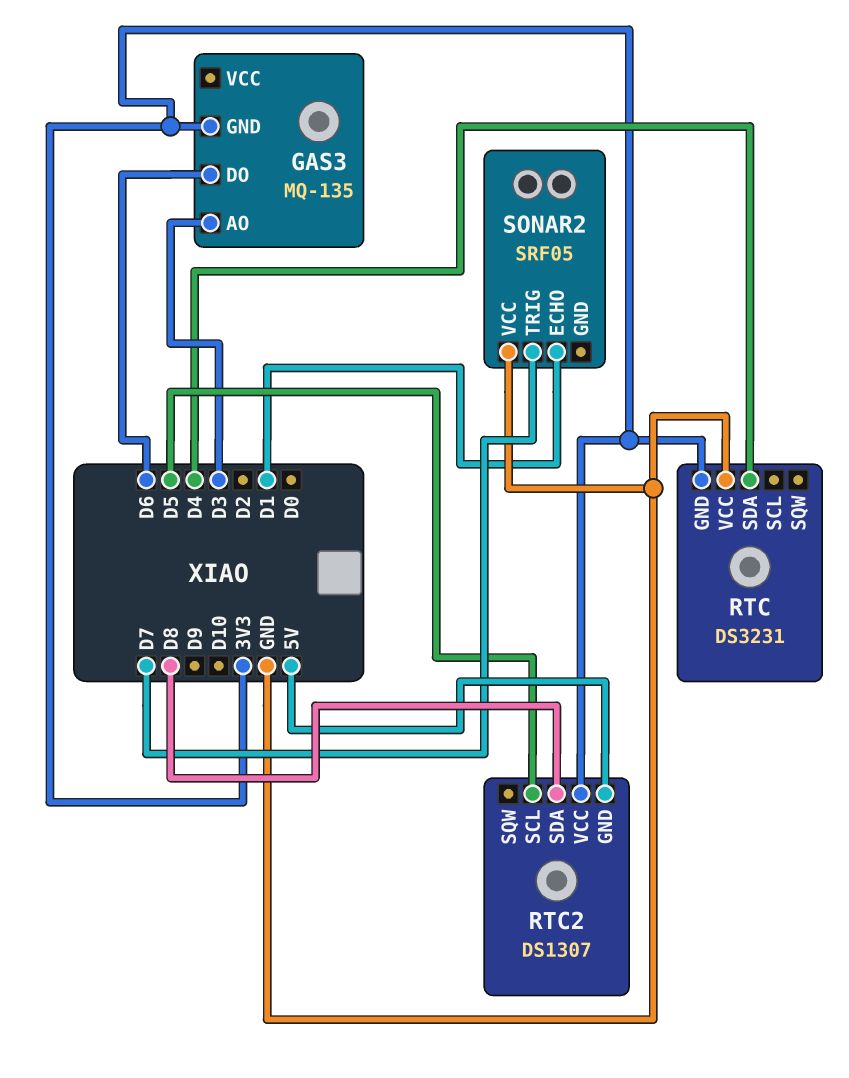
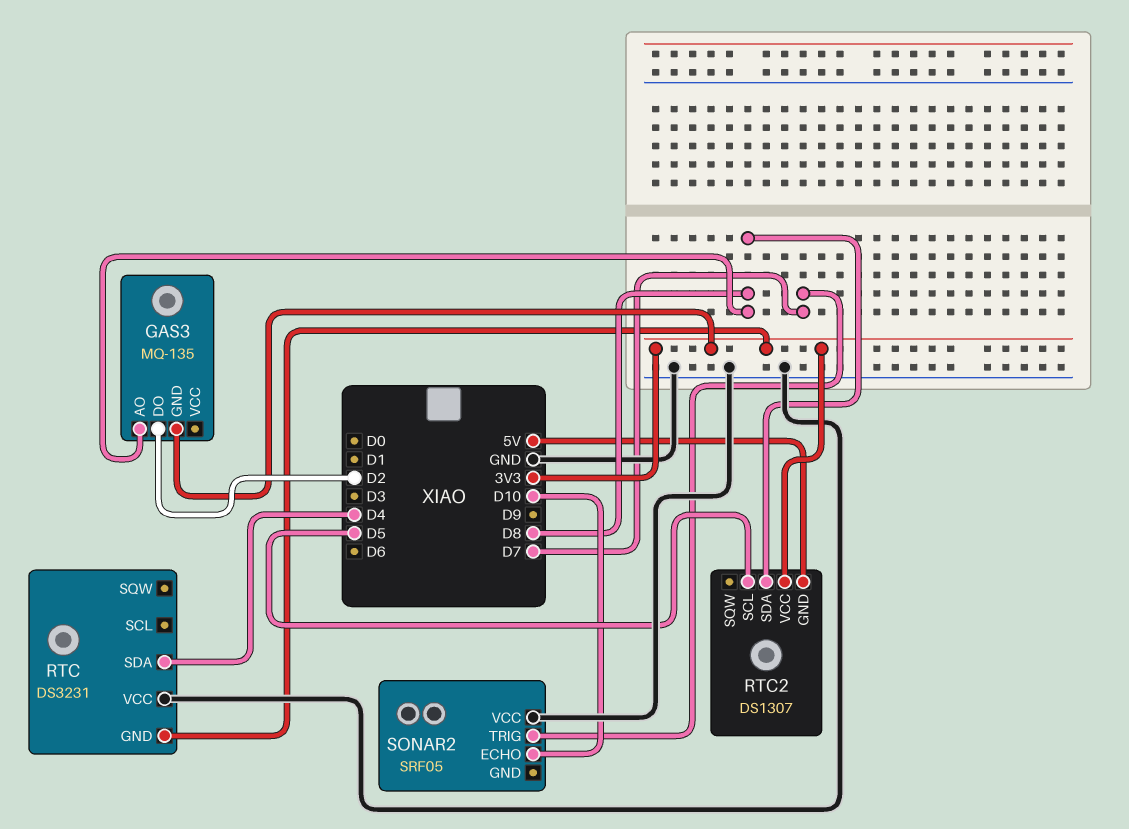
GAS3 pin AO: D3 -> D8
GAS3 pin DO: D6 -> D2
SONAR2 pin ECHO: D1 -> D10

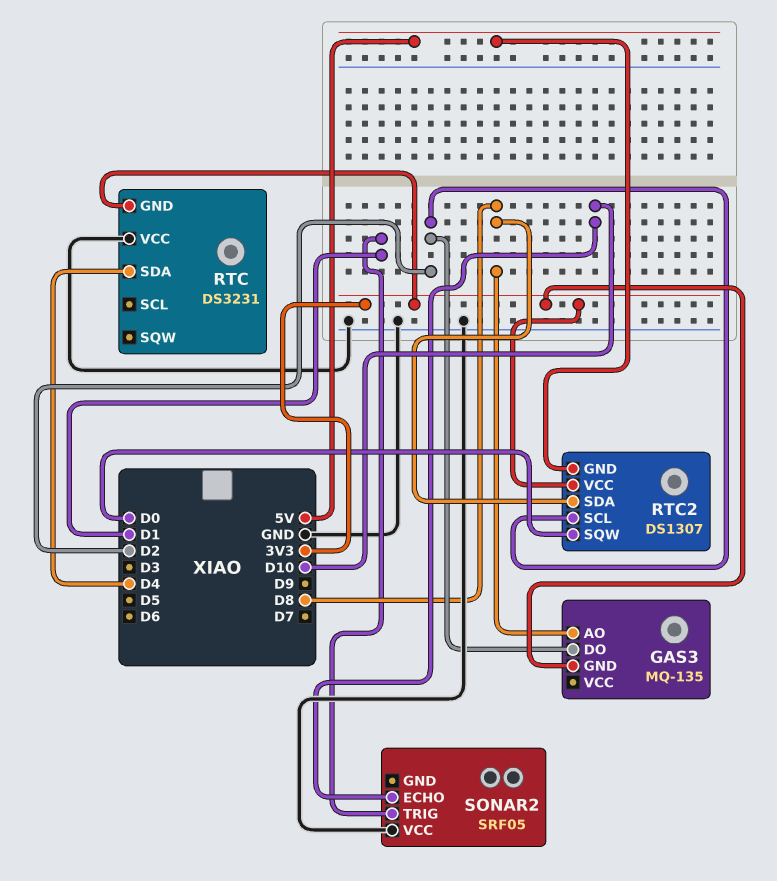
RTC2 pin SCL: D5 -> D2
RTC2 pin SQW: none -> D0
SONAR2 pin TRIG: D7 -> D1

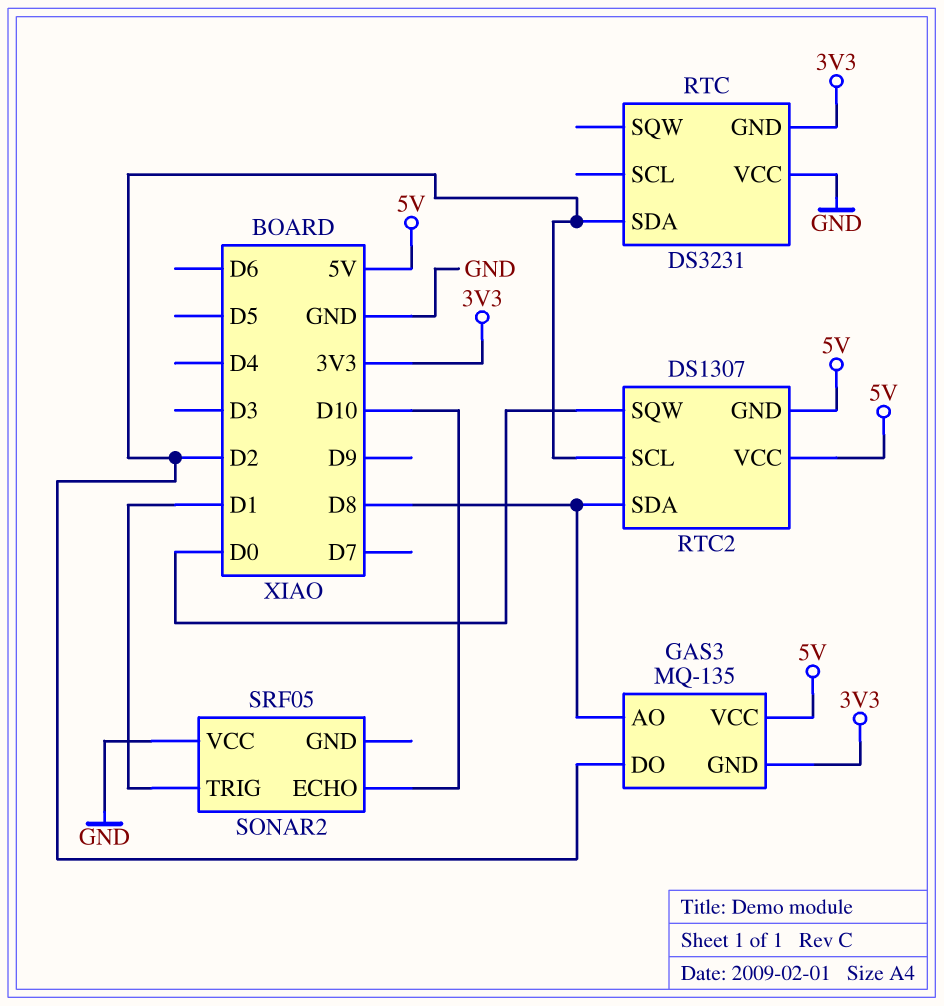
GAS3 pin VCC: none -> 5V
RTC pin SDA: D4 -> D2
RTC2 pin VCC: 3V3 -> 5V

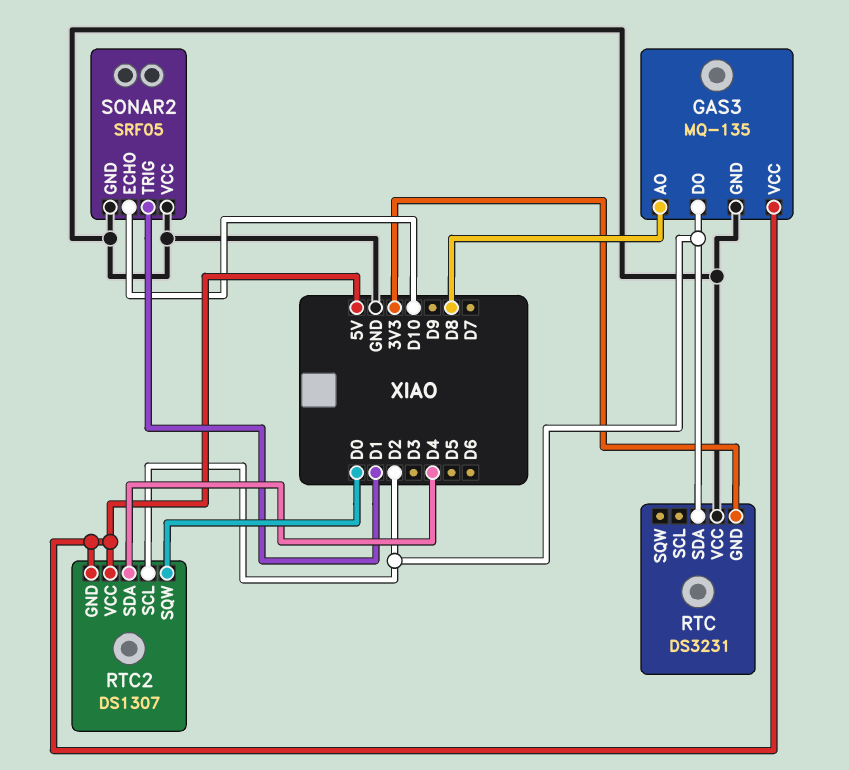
GAS3 pin GND: 3V3 -> GND
RTC2 pin SDA: D8 -> D4
SONAR2 pin GND: none -> GND

